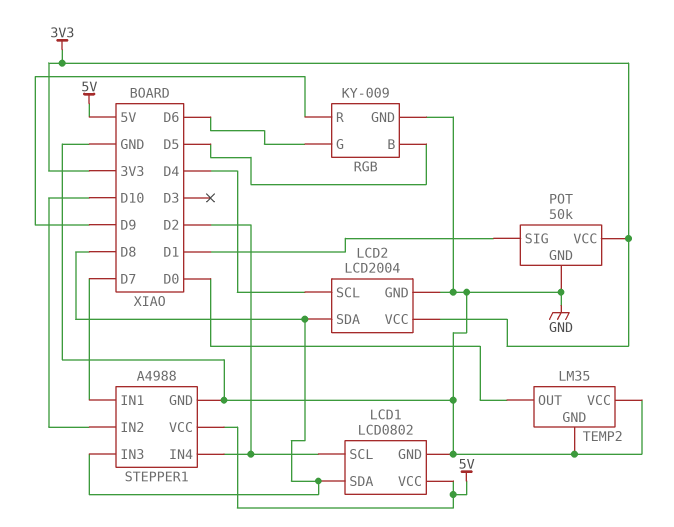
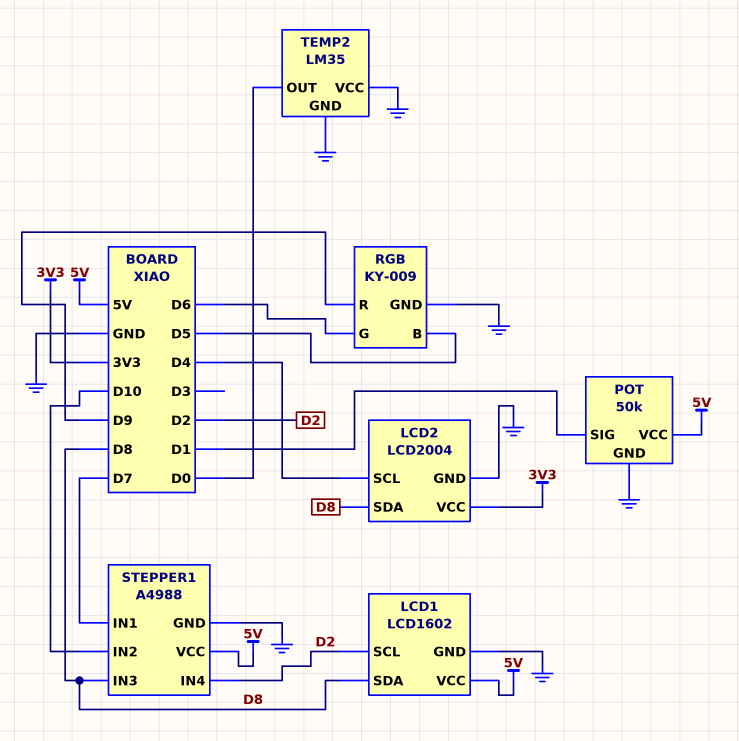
LCD1: LCD0802 -> LCD1602
POT pin VCC: 3V3 -> 5V

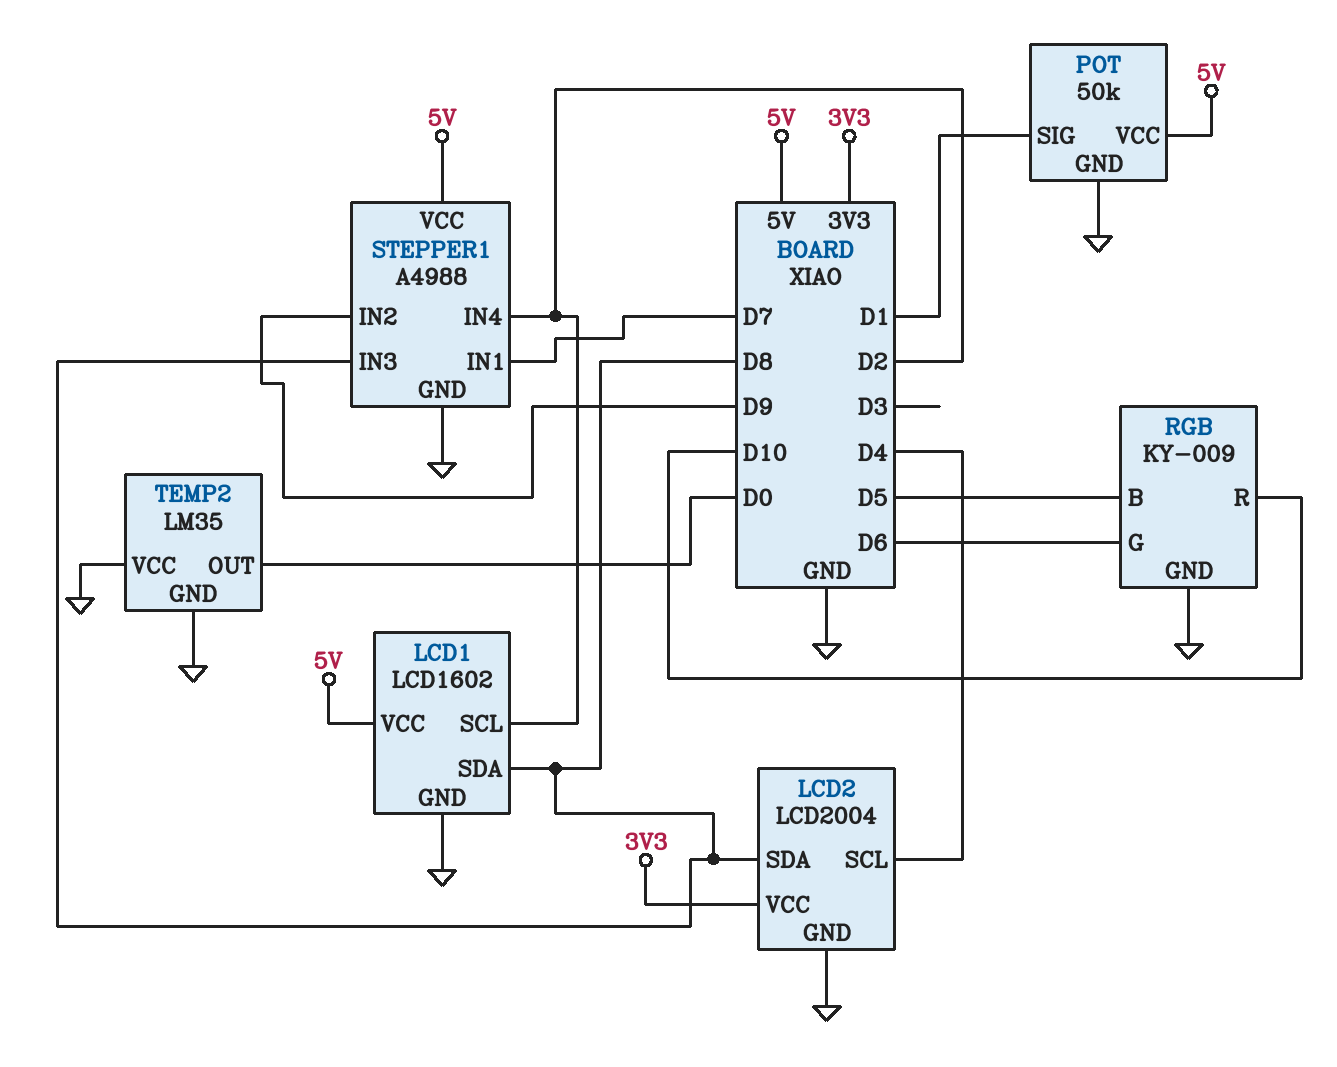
RGB pin R: D9 -> D10
STEPPER1 pin IN2: D10 -> D9

